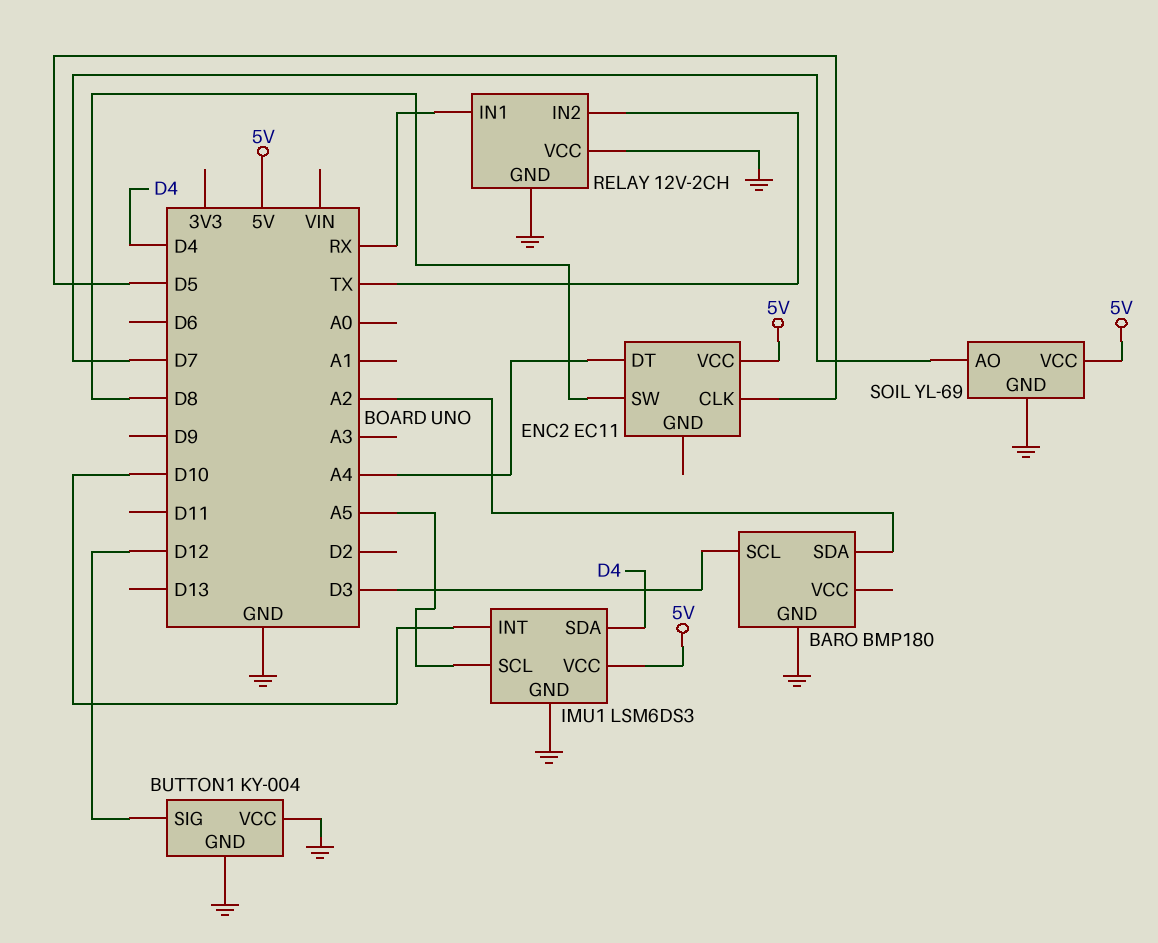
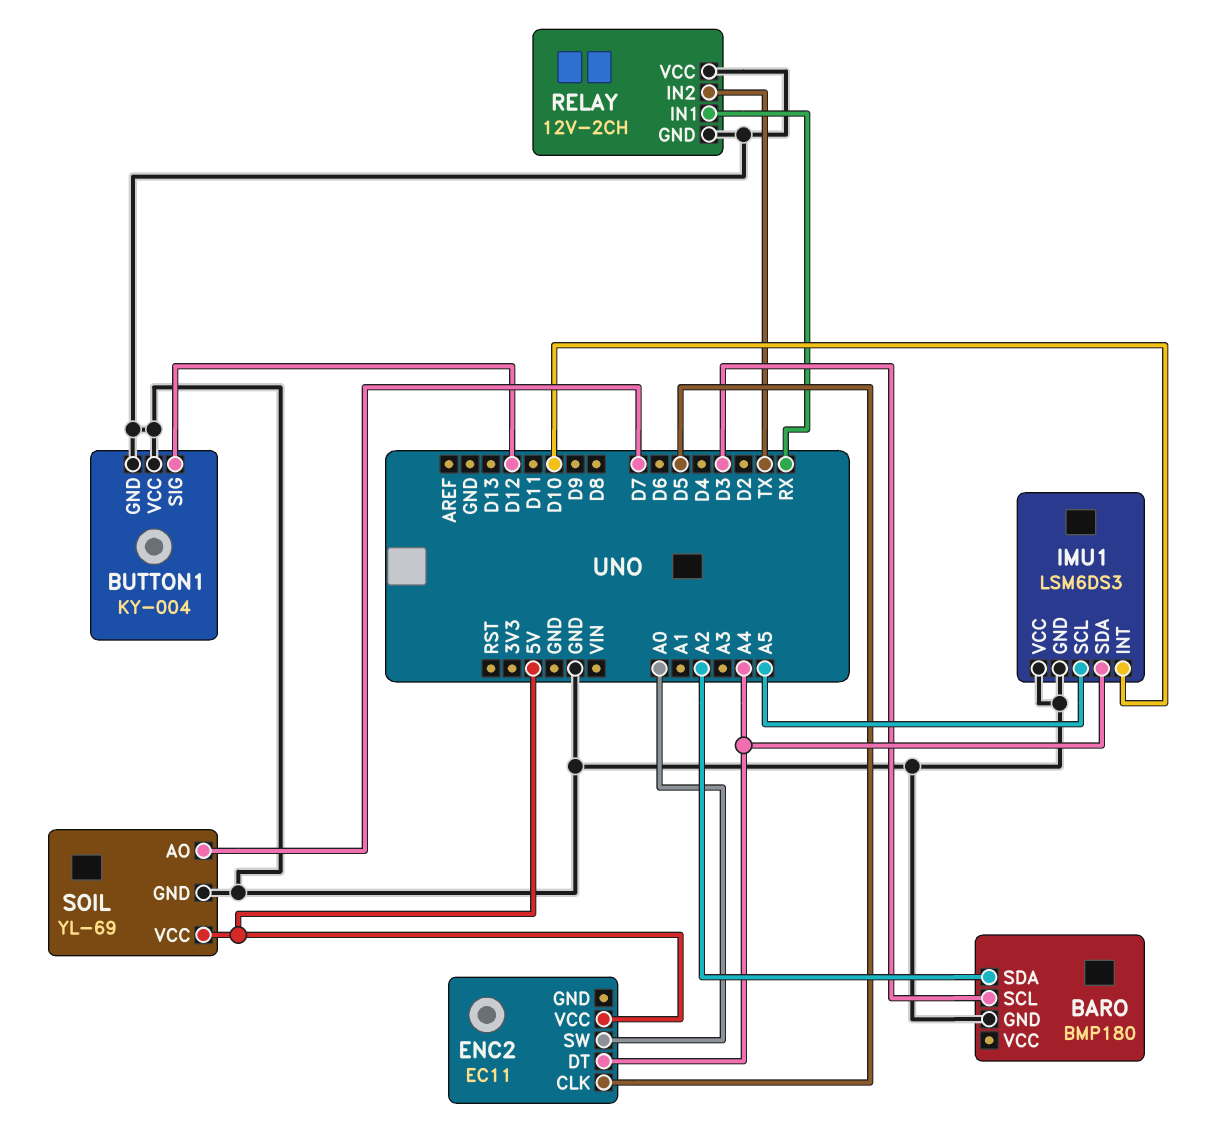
ENC2 pin SW: D8 -> A0
IMU1 pin SDA: D4 -> A4
IMU1 pin VCC: 5V -> GND

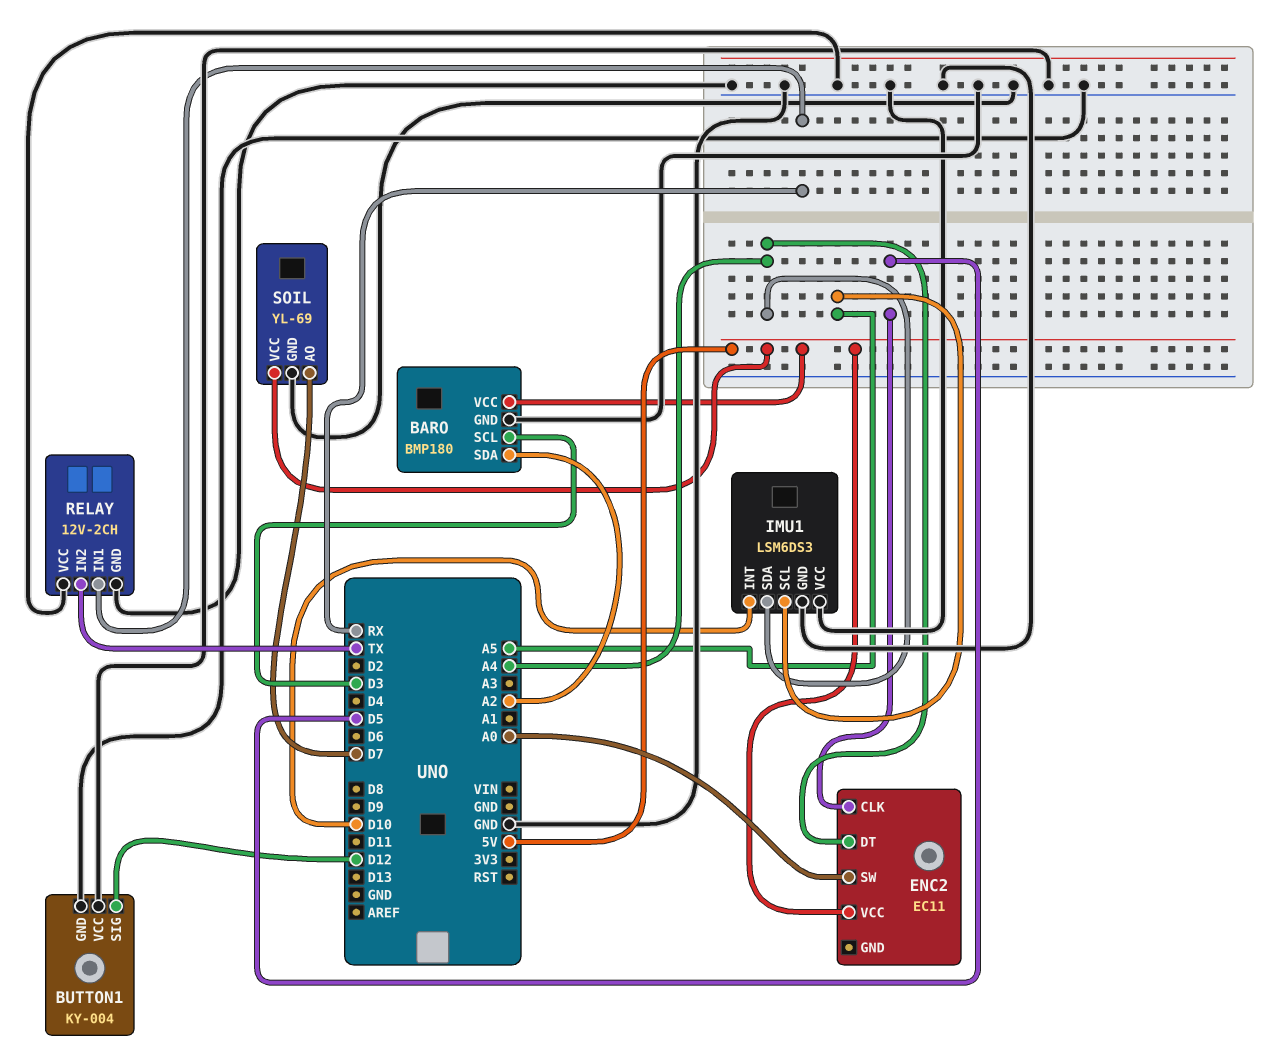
BARO pin VCC: none -> 5V

